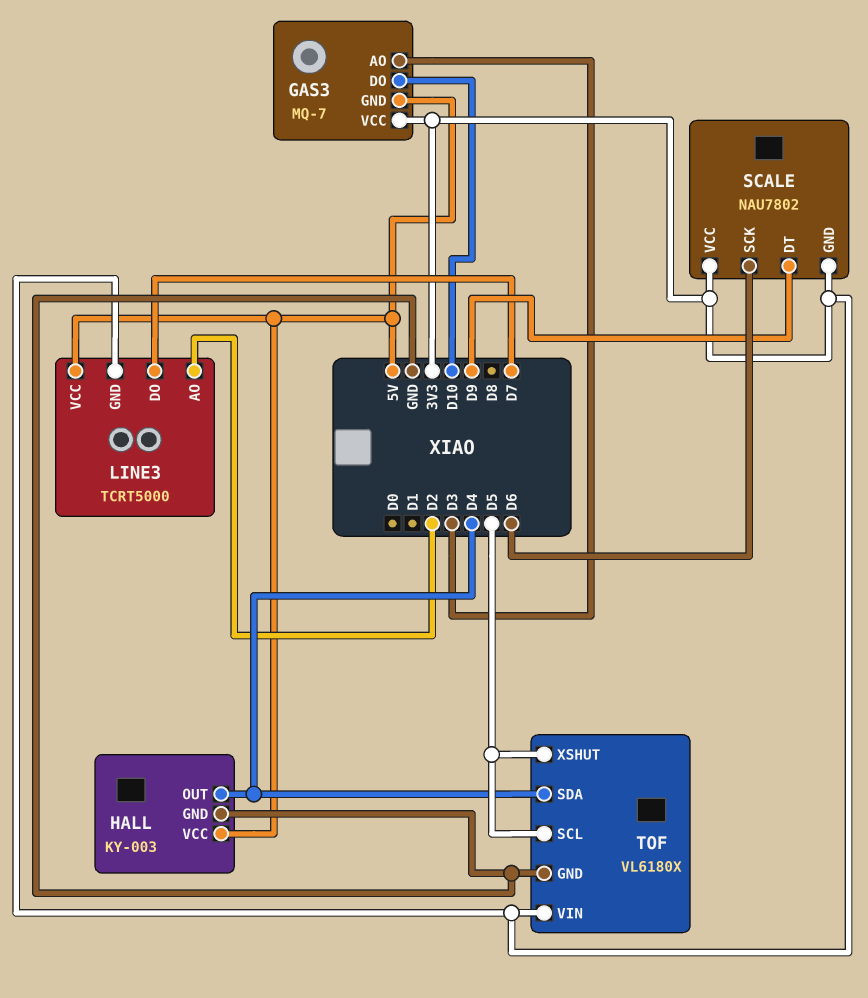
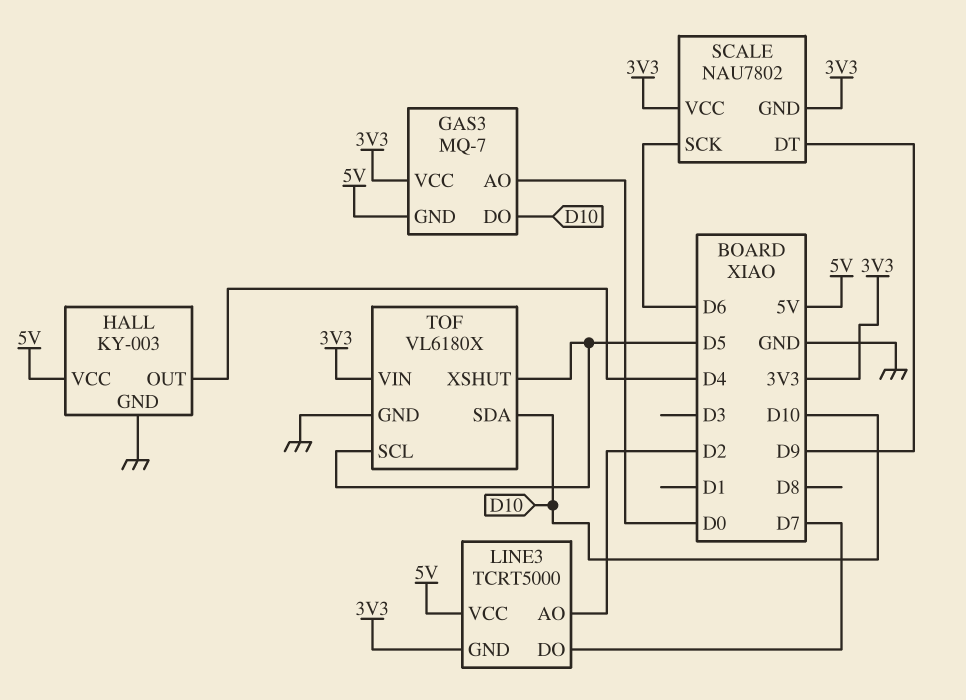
GAS3 pin AO: D3 -> D0
TOF pin SDA: D4 -> D10

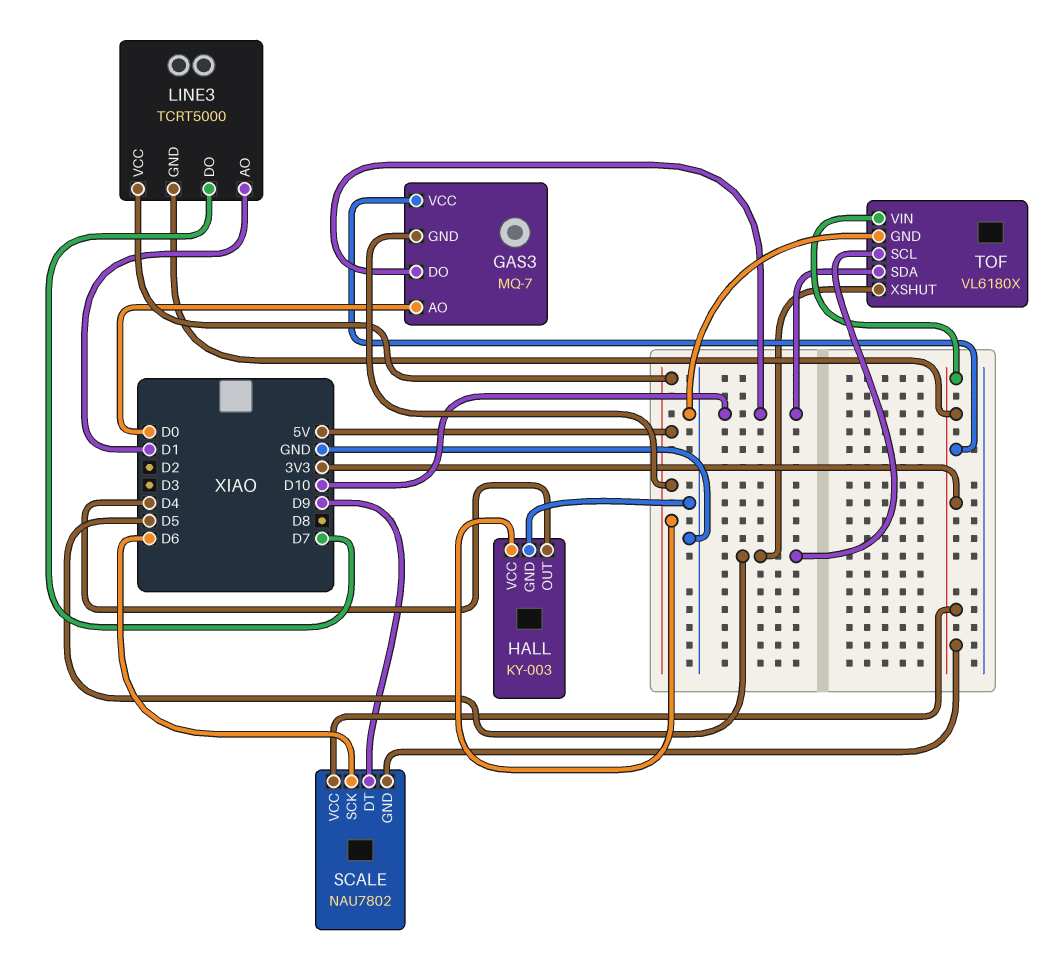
LINE3 pin AO: D2 -> D1

